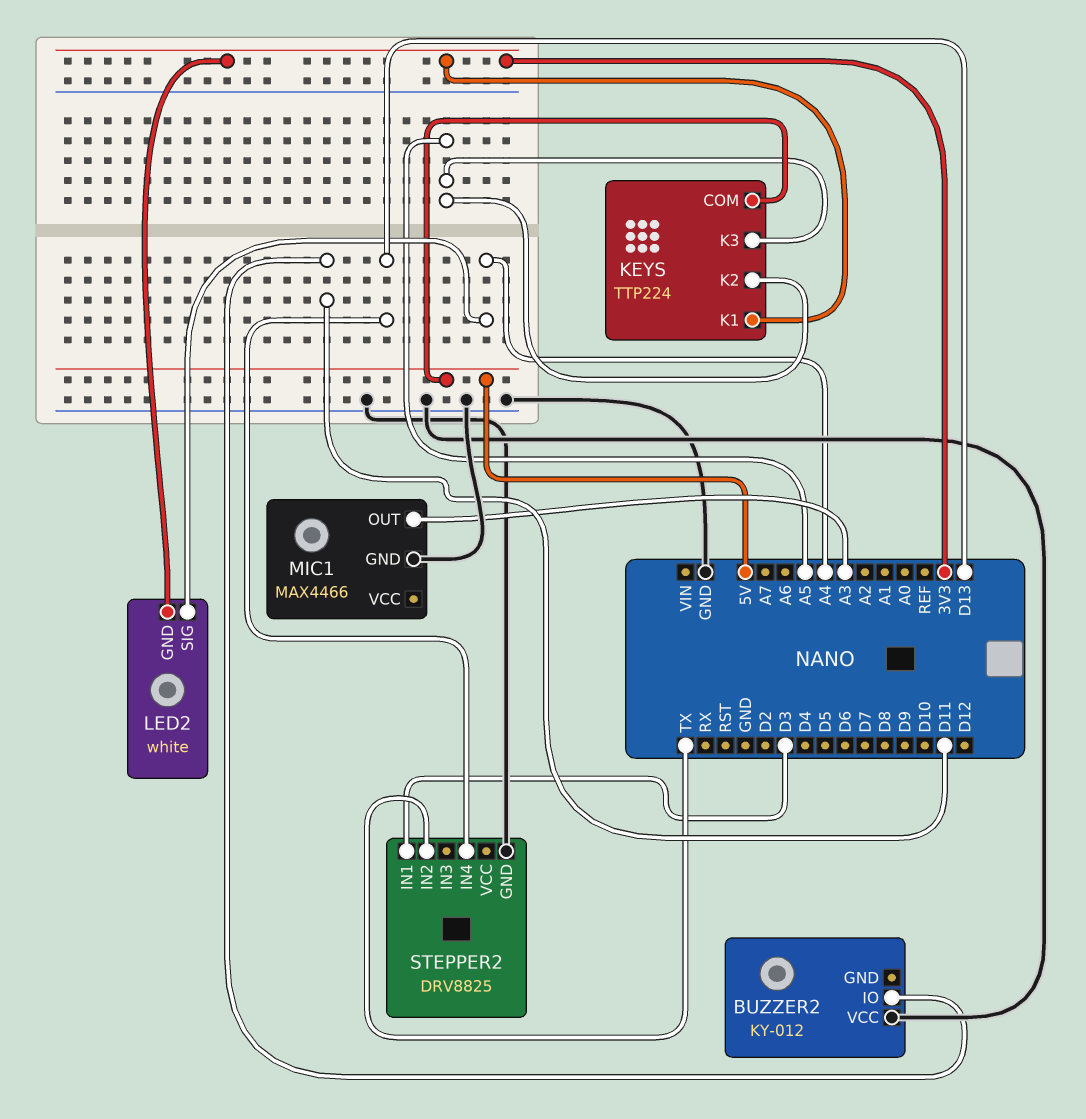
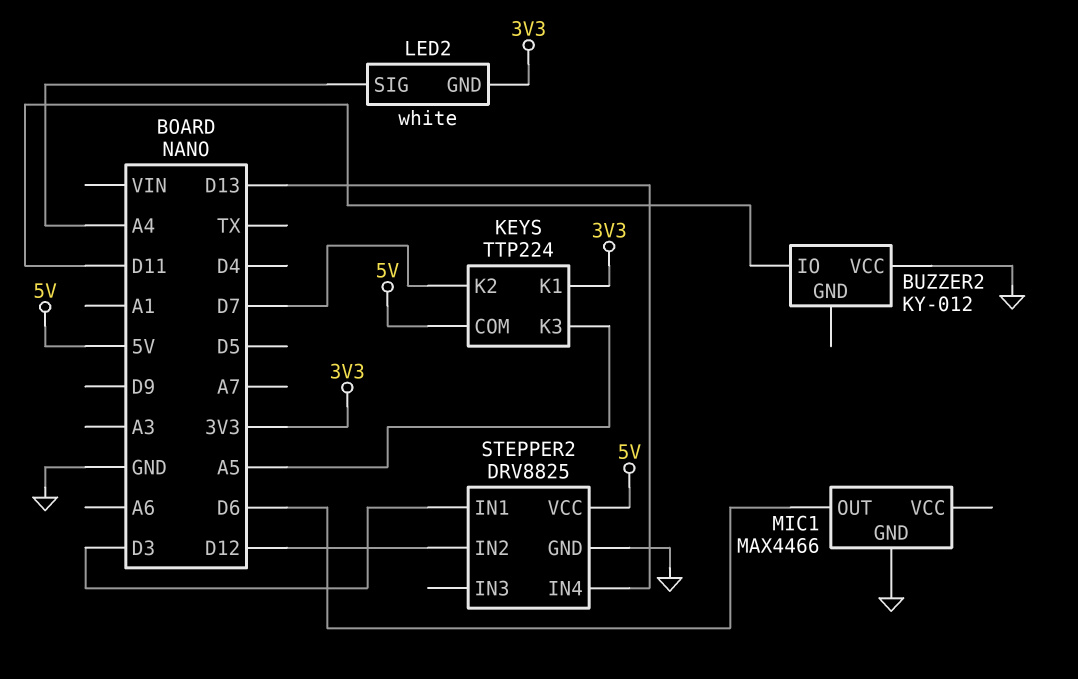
KEYS pin K2: A5 -> D7
MIC1 pin OUT: A3 -> D6
STEPPER2 pin IN2: TX -> D12
STEPPER2 pin VCC: none -> 5V

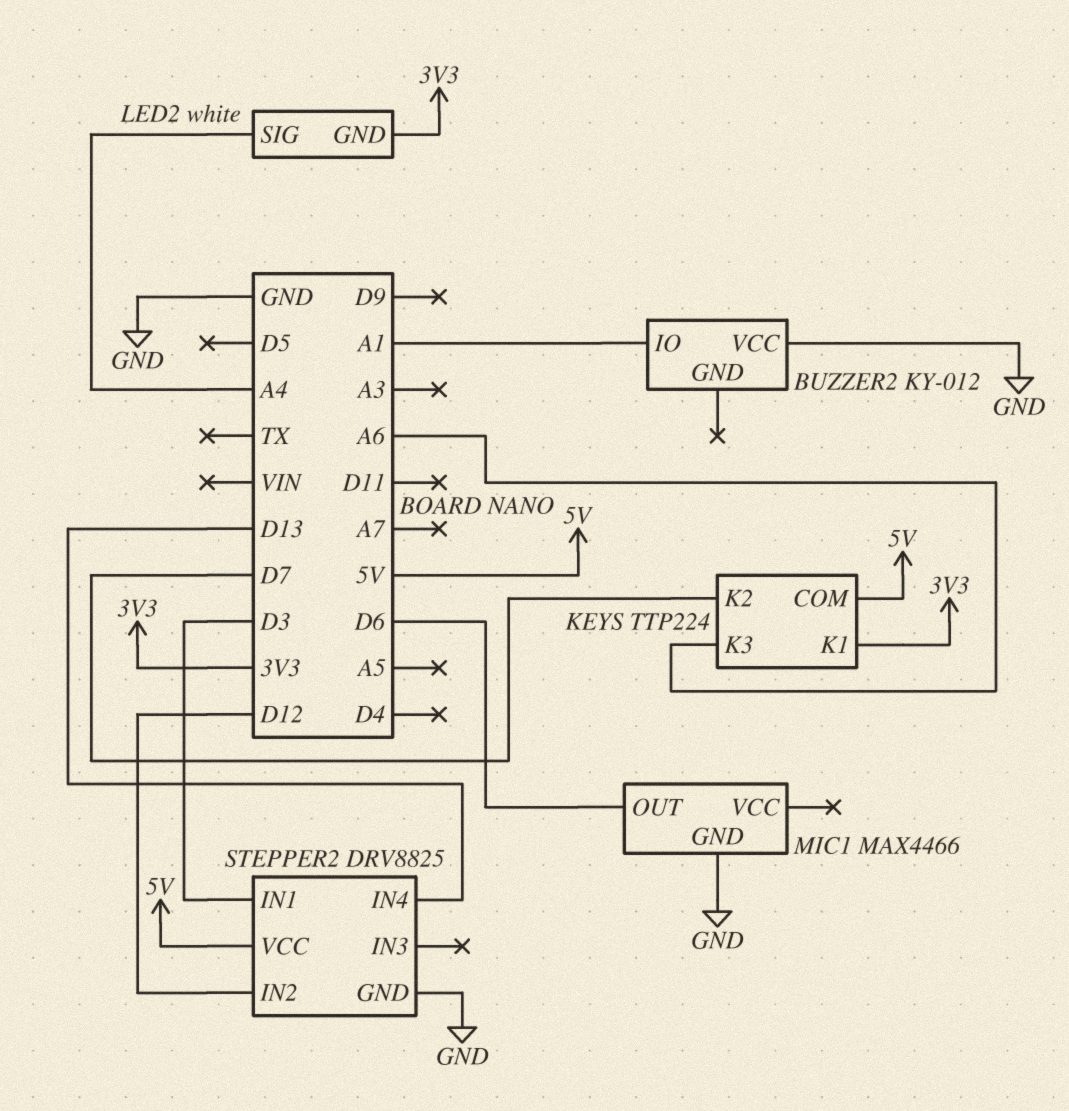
BUZZER2 pin IO: D11 -> A1
KEYS pin K3: A5 -> A6

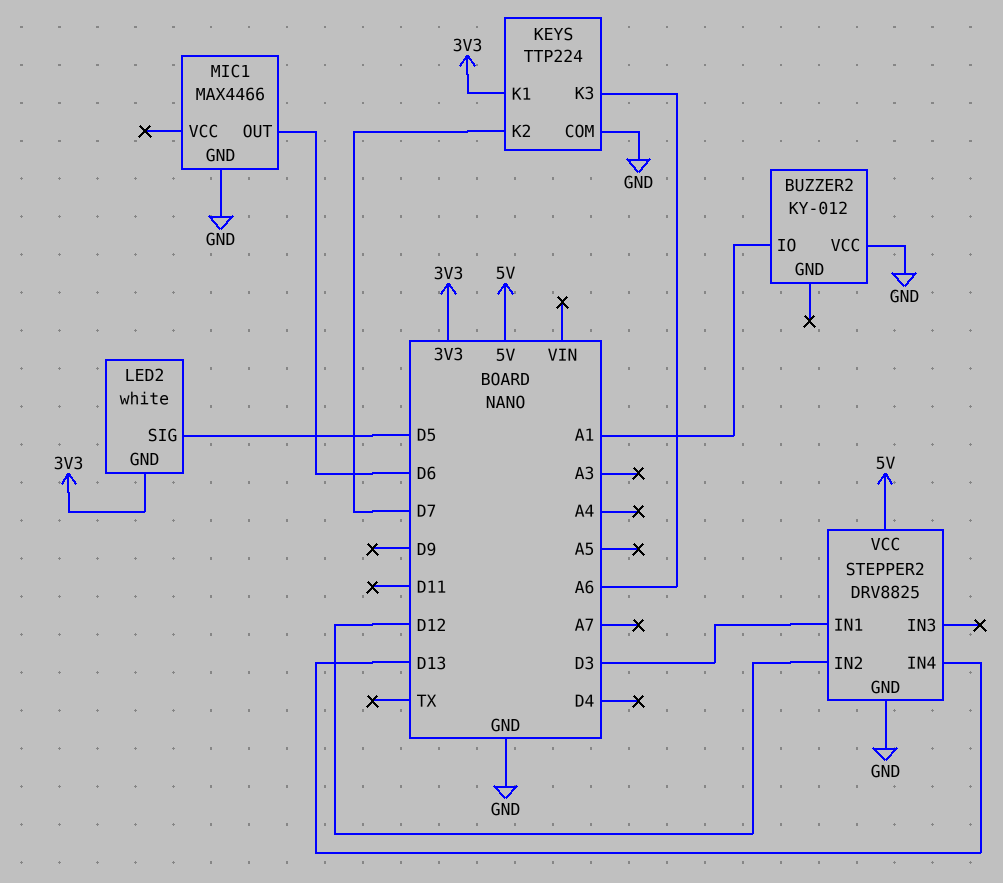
KEYS pin COM: 5V -> GND
LED2 pin SIG: A4 -> D5

